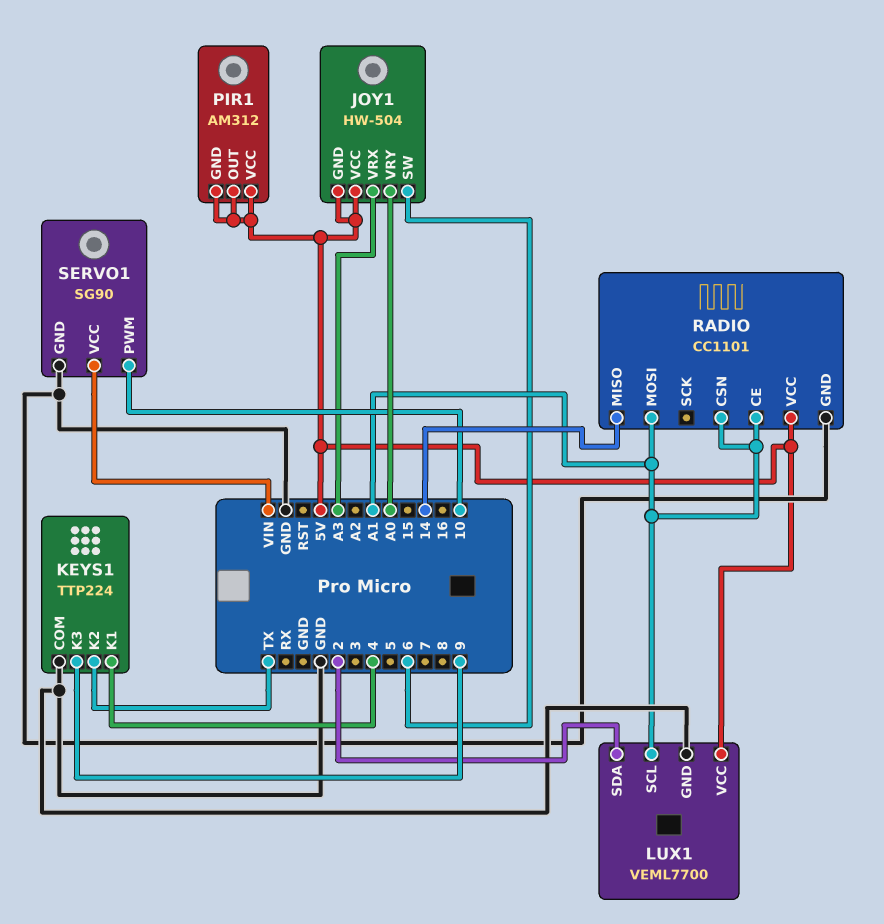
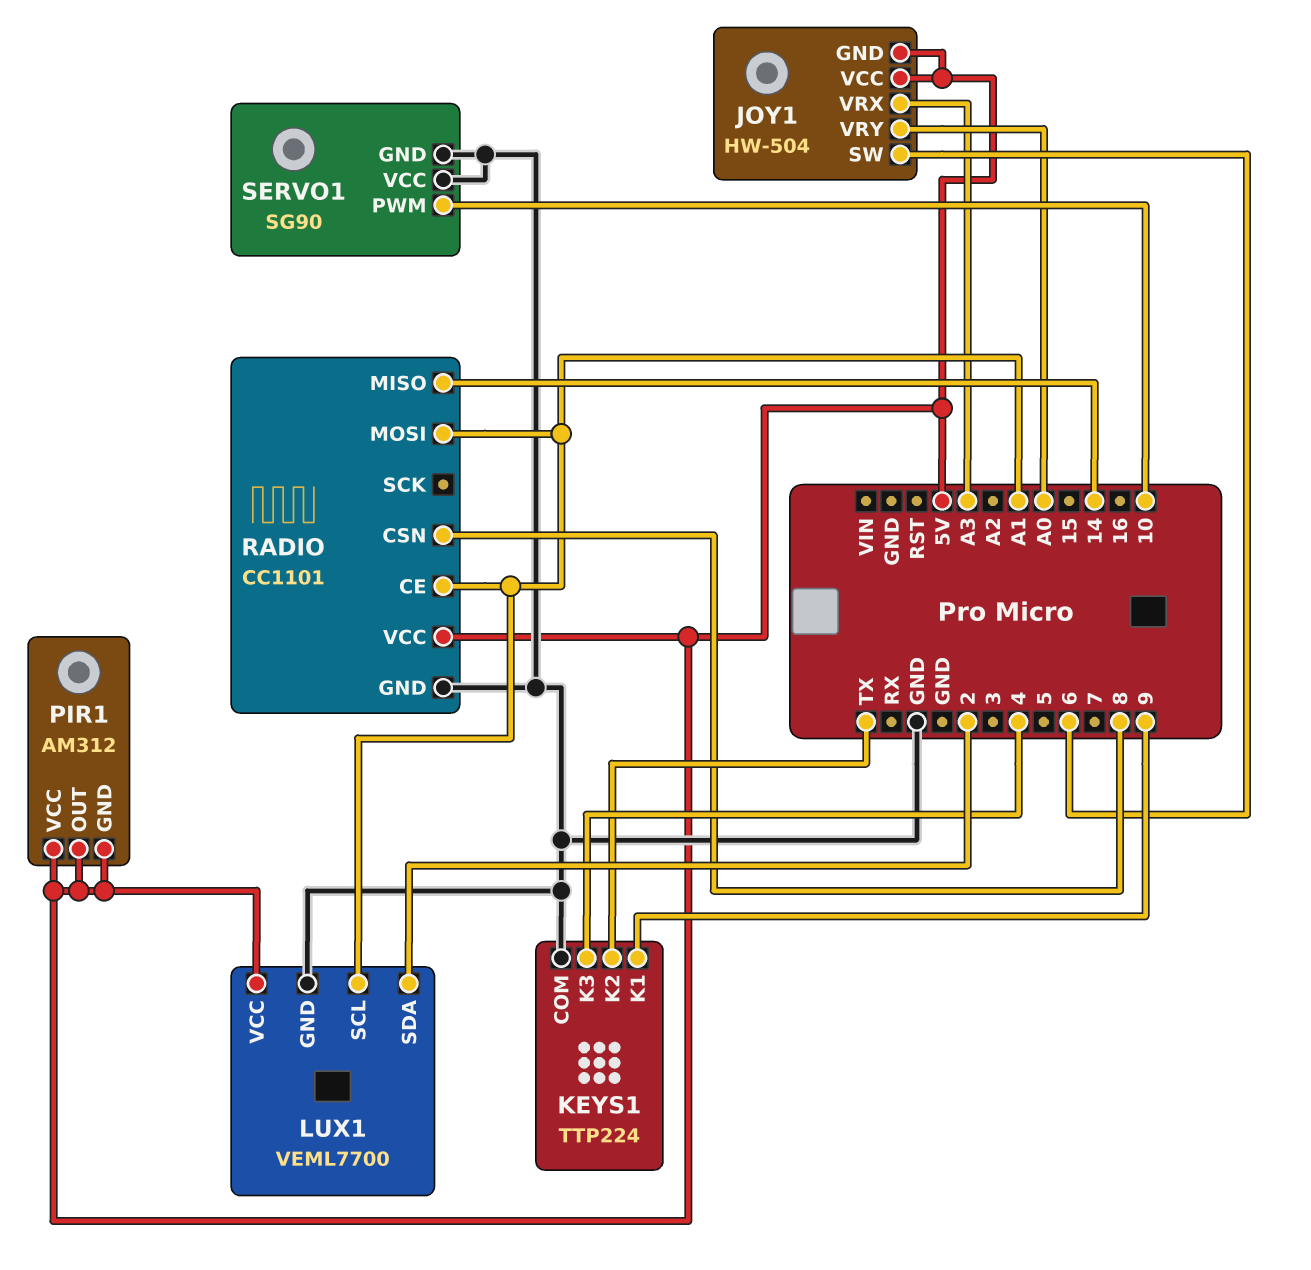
KEYS1 pin K1: 4 -> 9
KEYS1 pin K3: 9 -> 4
RADIO pin CSN: A1 -> 8
SERVO1 pin VCC: VIN -> GND

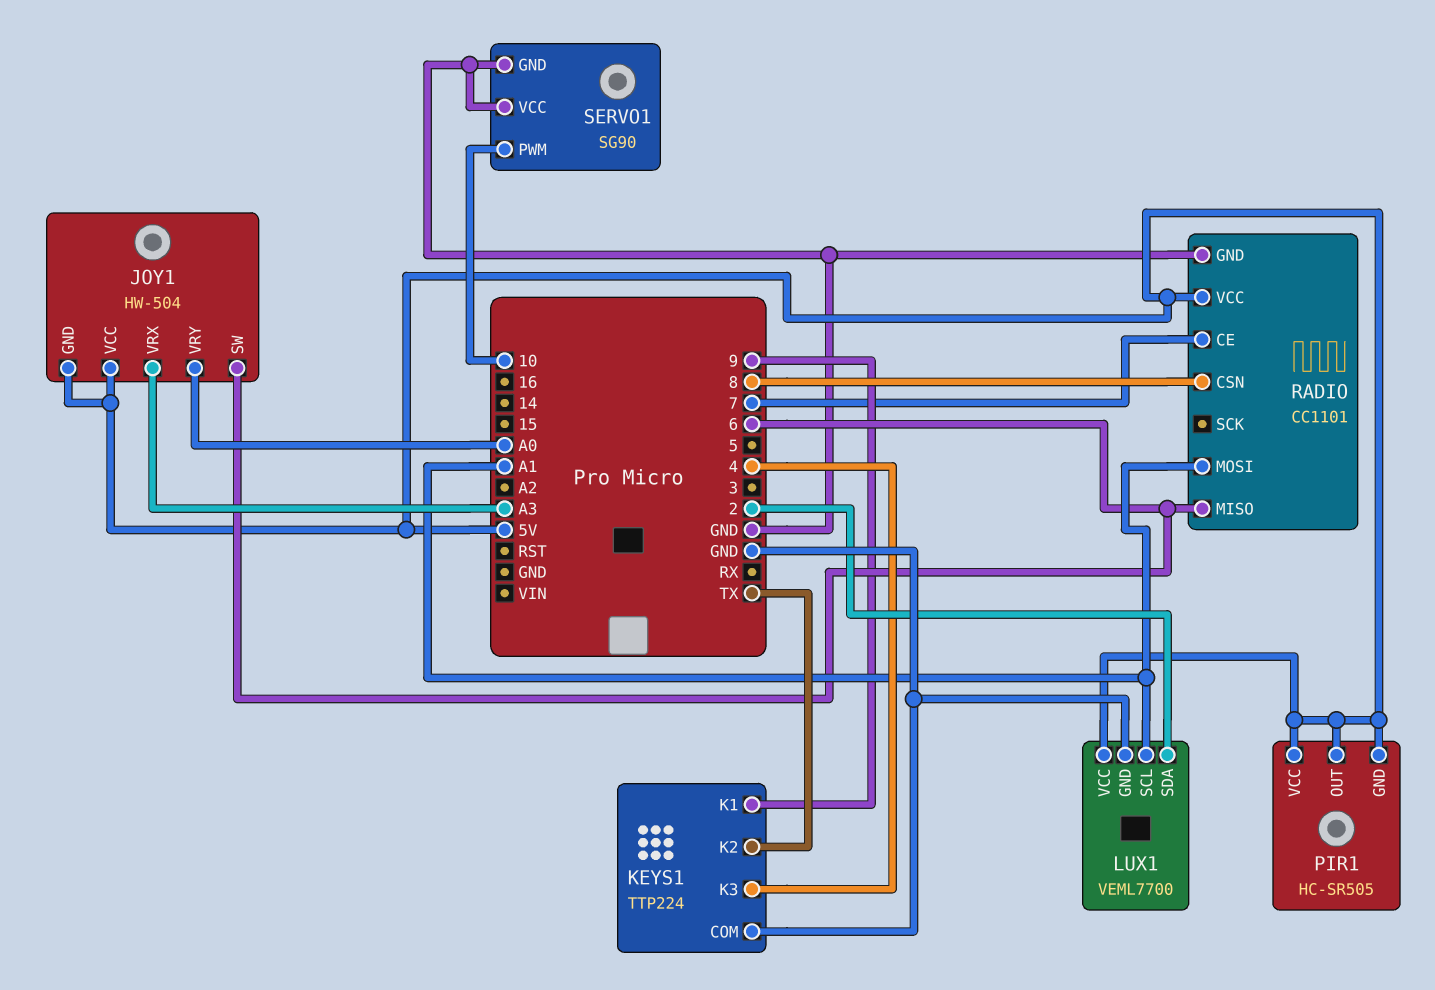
PIR1: AM312 -> HC-SR505
RADIO pin CE: A1 -> 7
RADIO pin MISO: 14 -> 6

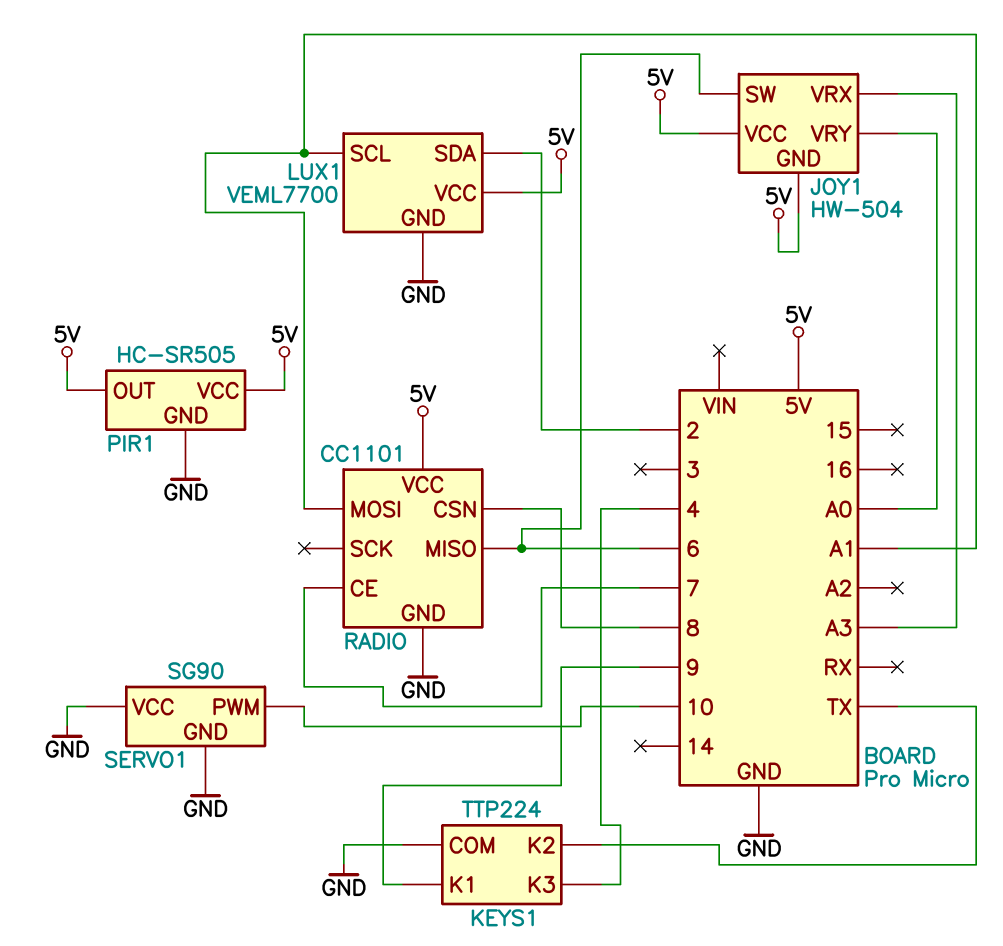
PIR1 pin GND: 5V -> GND

